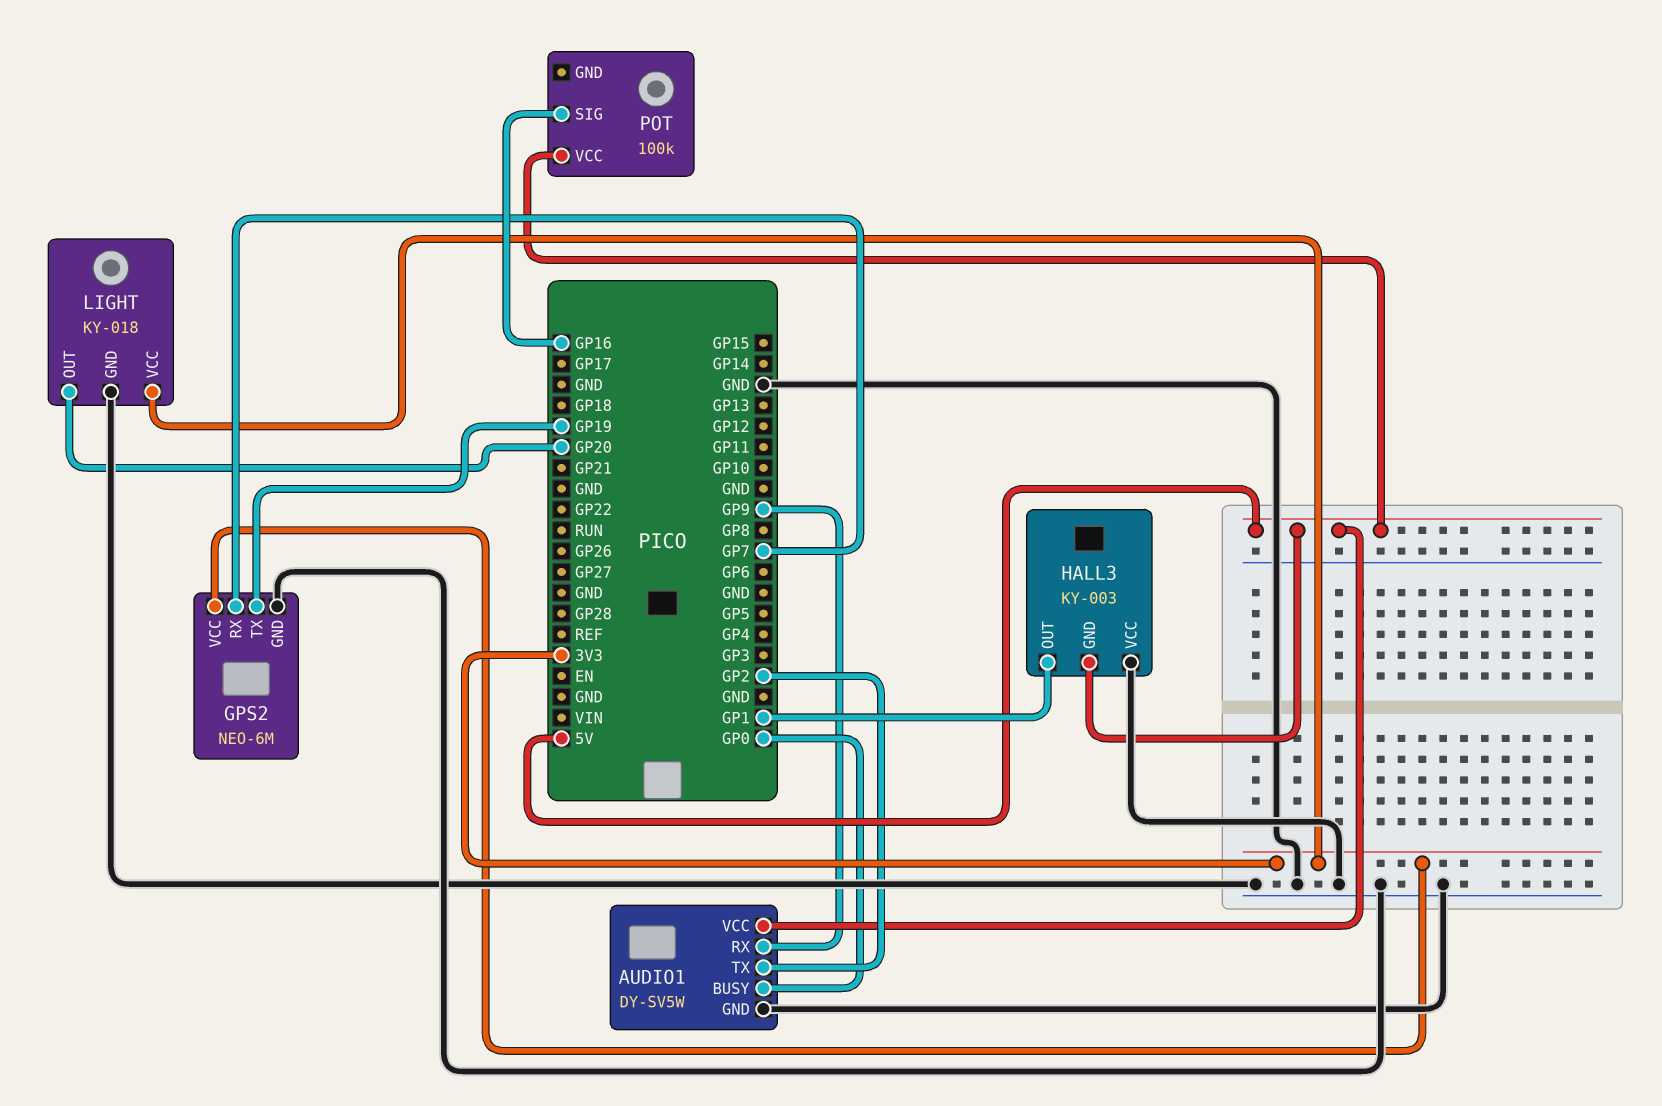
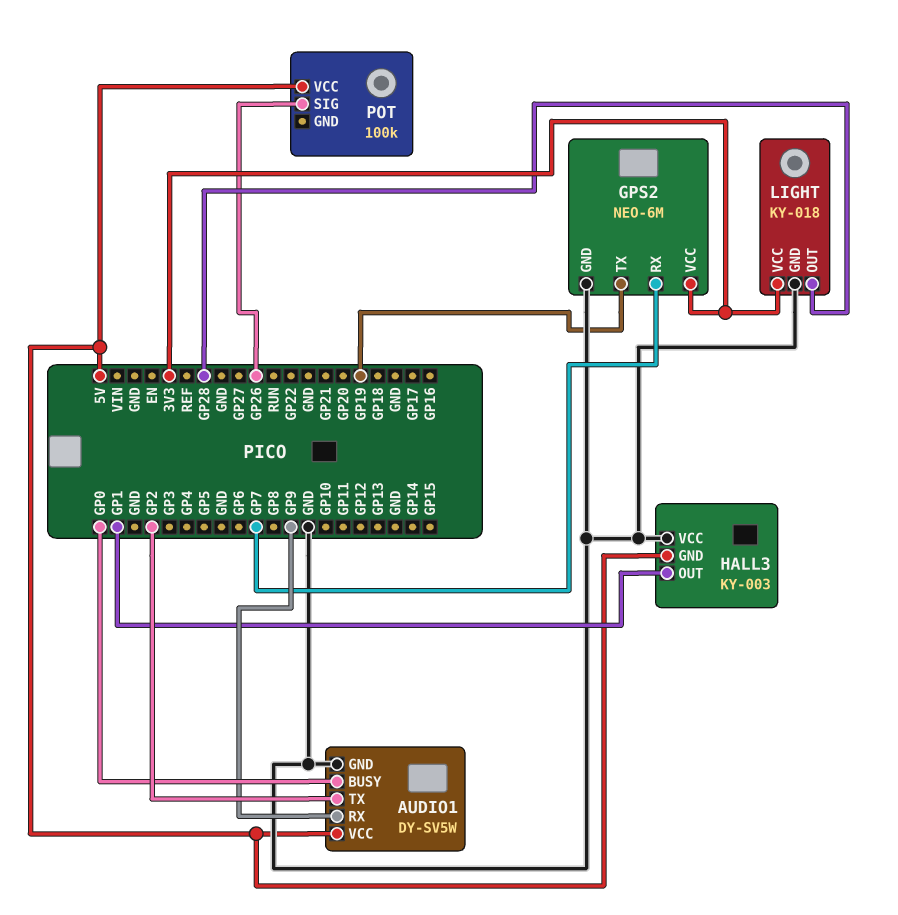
LIGHT pin OUT: GP20 -> GP28
POT pin SIG: GP16 -> GP26

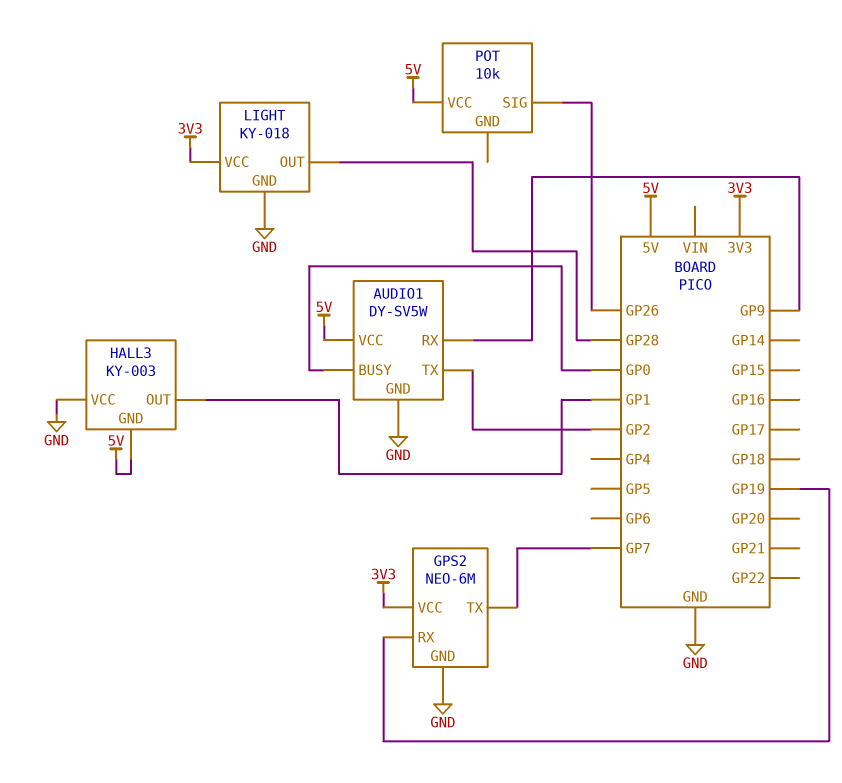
GPS2 pin RX: GP7 -> GP19
GPS2 pin TX: GP19 -> GP7
POT: 100k -> 10k

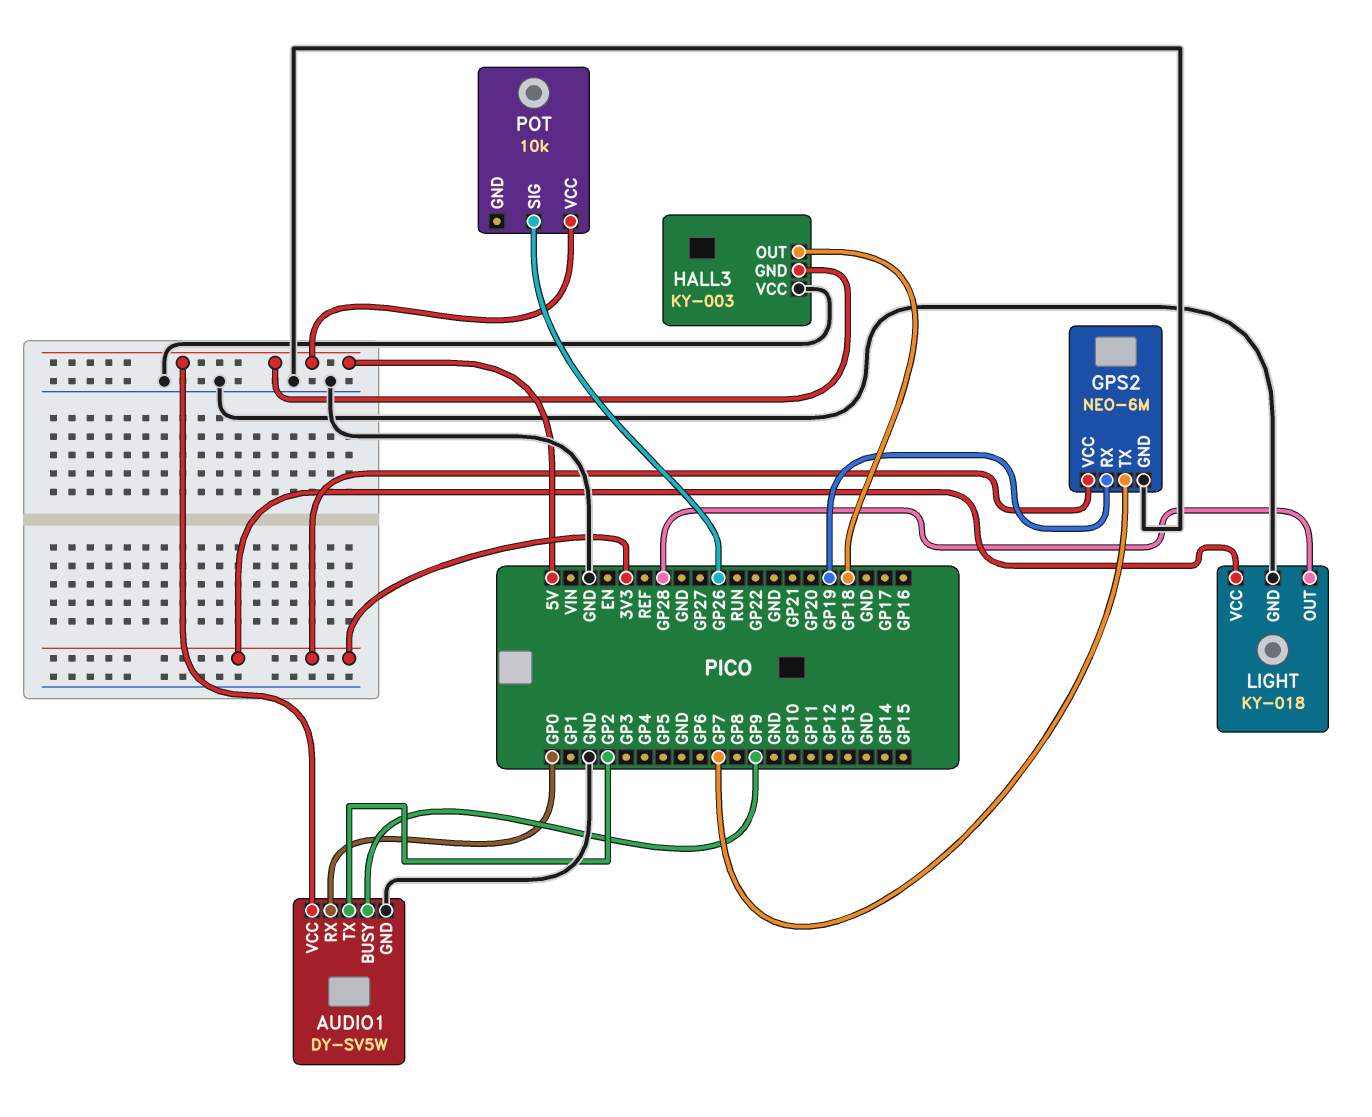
AUDIO1 pin BUSY: GP0 -> GP9
AUDIO1 pin RX: GP9 -> GP0
HALL3 pin OUT: GP1 -> GP18

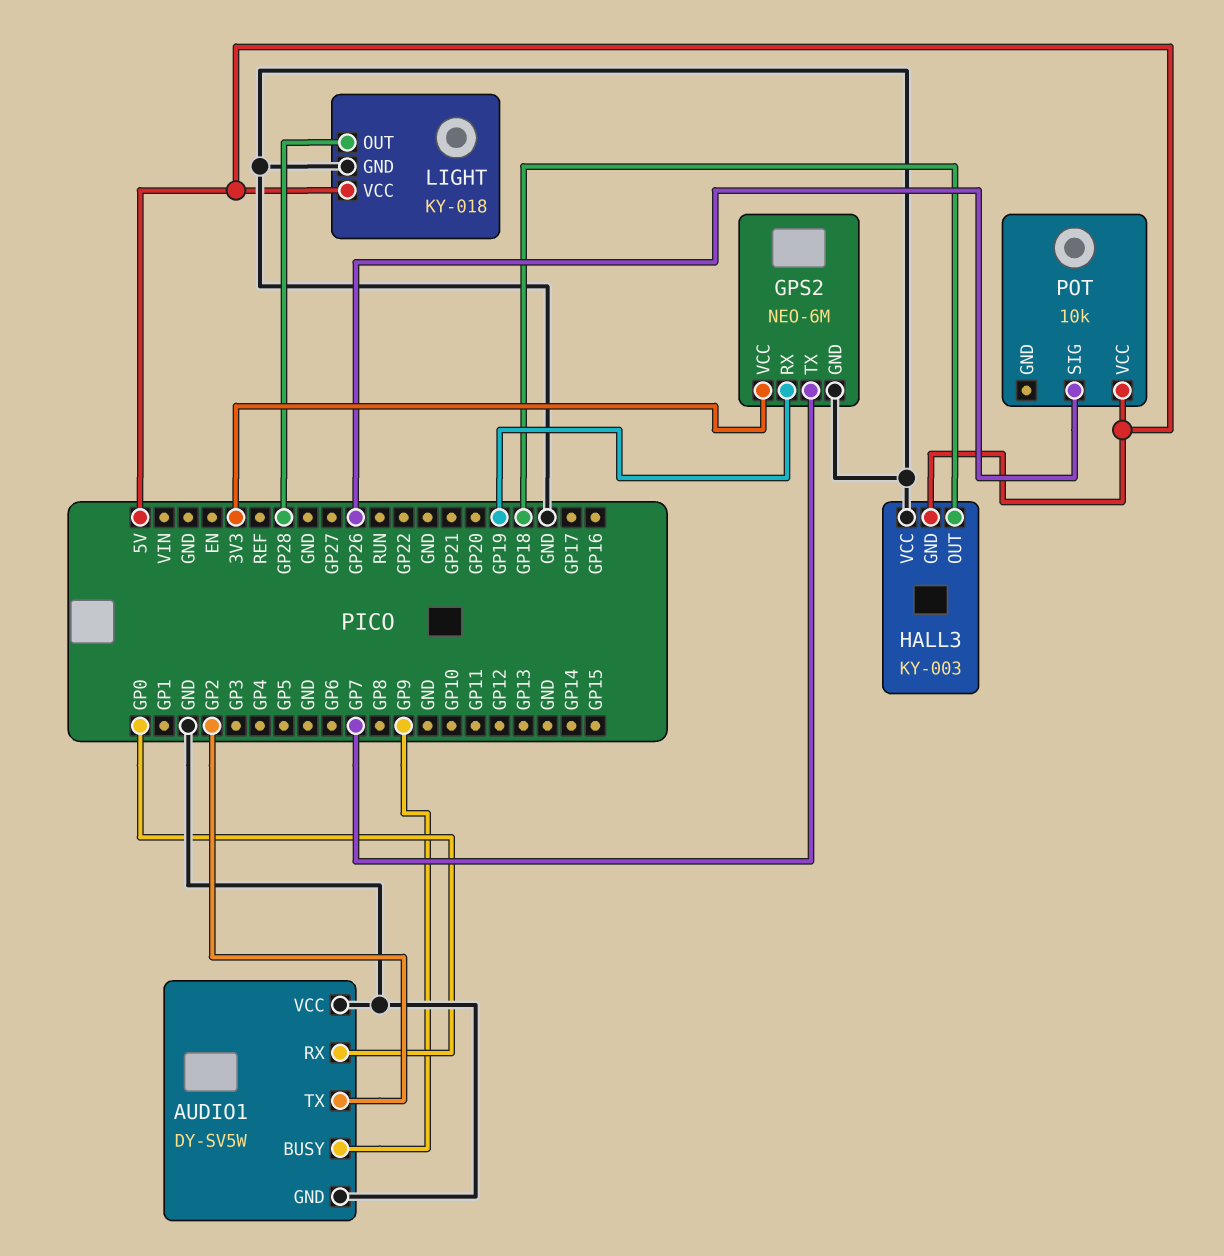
AUDIO1 pin VCC: 5V -> GND
LIGHT pin VCC: 3V3 -> 5V

